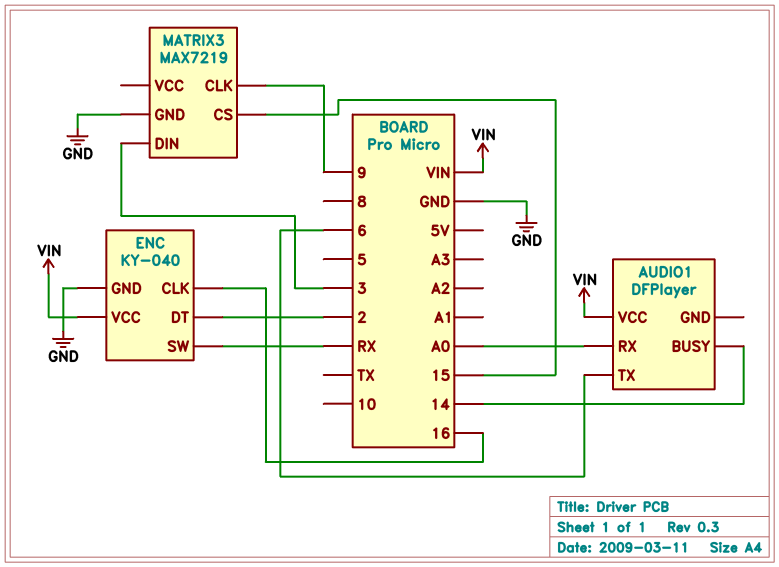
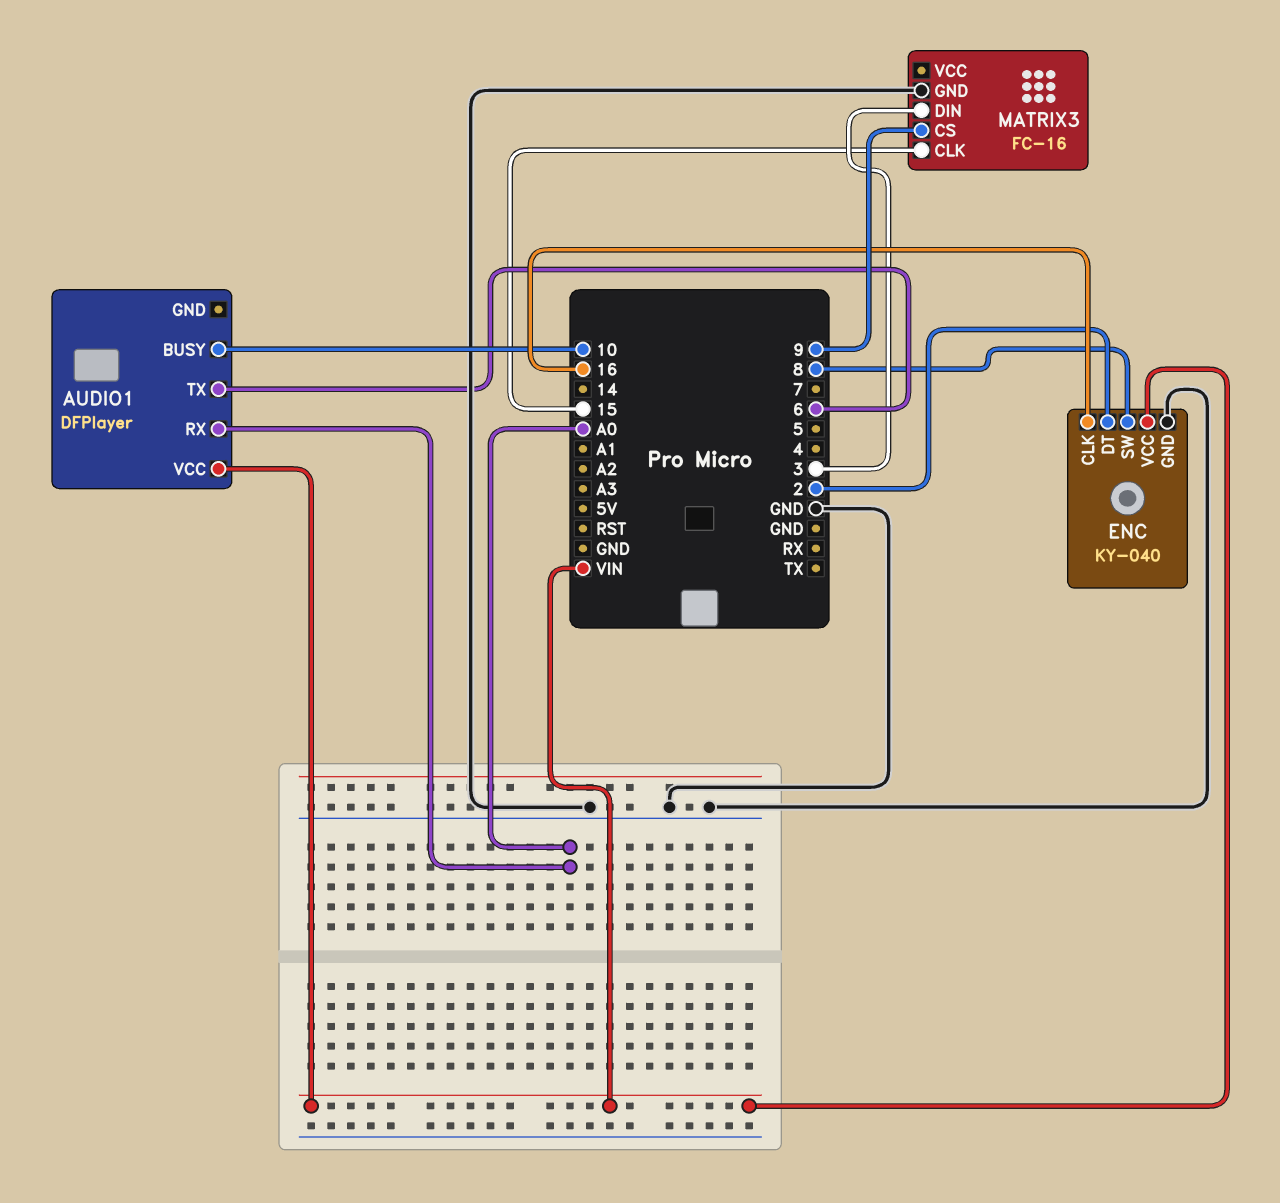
AUDIO1 pin BUSY: 14 -> 10
ENC pin SW: RX -> 8
MATRIX3: MAX7219 -> FC-16
MATRIX3 pin CLK: 9 -> 15
MATRIX3 pin CS: 15 -> 9

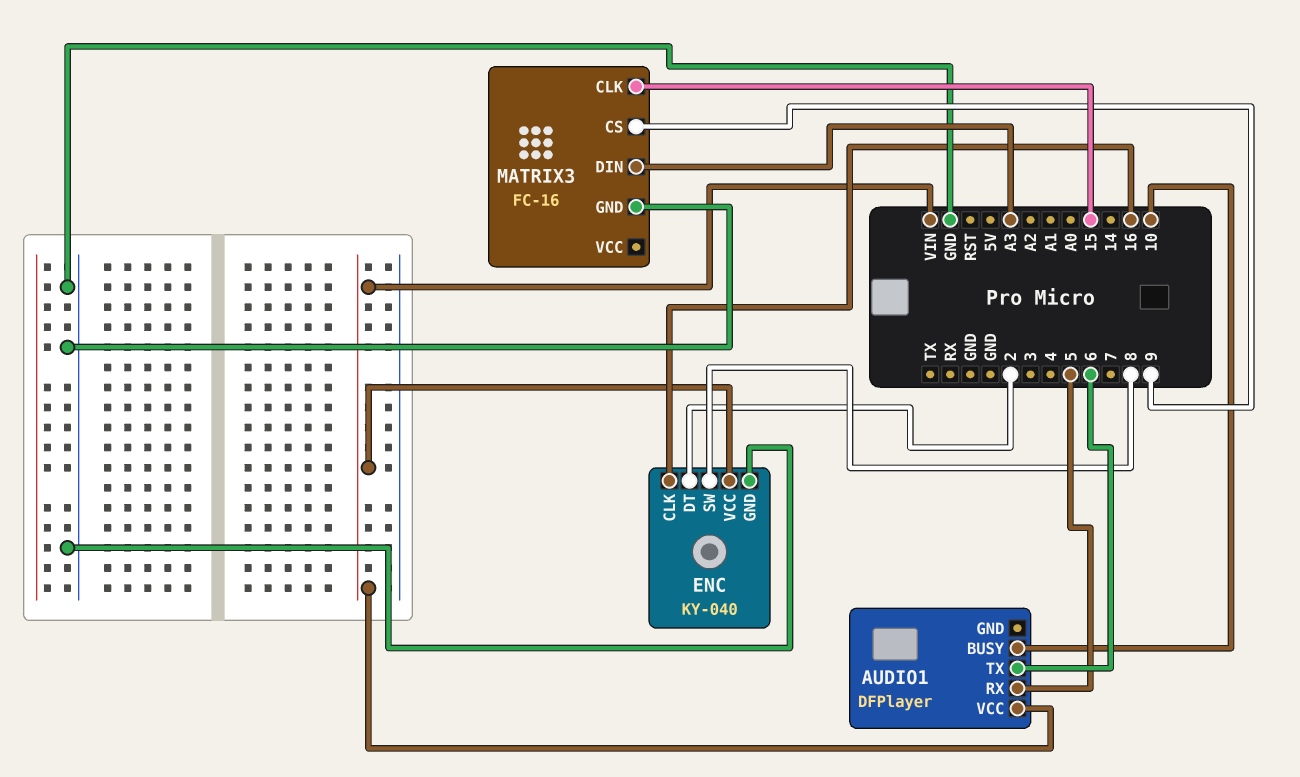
AUDIO1 pin RX: A0 -> 5
MATRIX3 pin DIN: 3 -> A3

